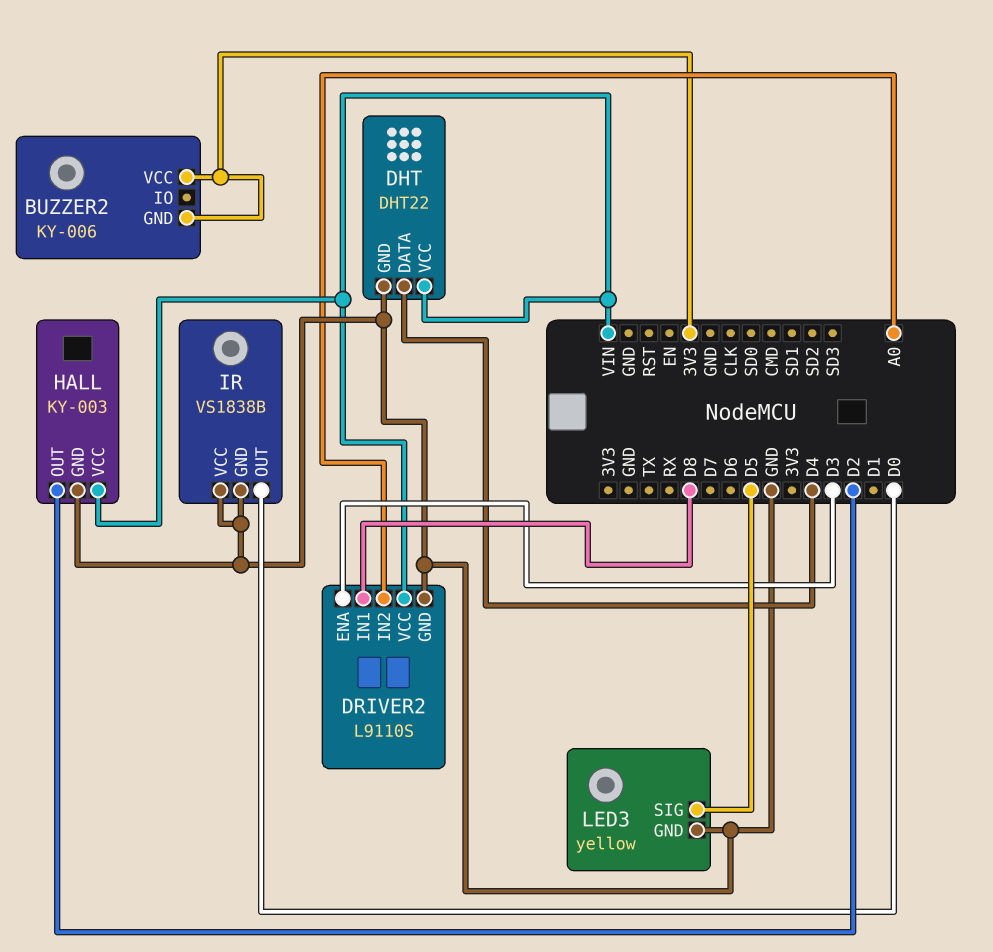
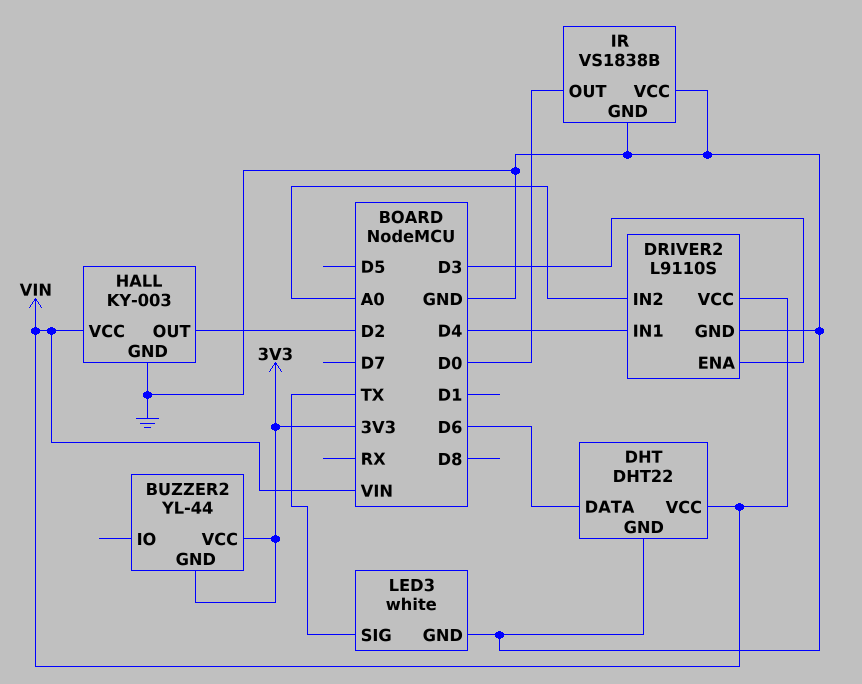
BUZZER2: KY-006 -> YL-44
DHT pin DATA: D4 -> D6
DRIVER2 pin IN1: D8 -> D4
LED3: yellow -> white
LED3 pin SIG: D5 -> TX

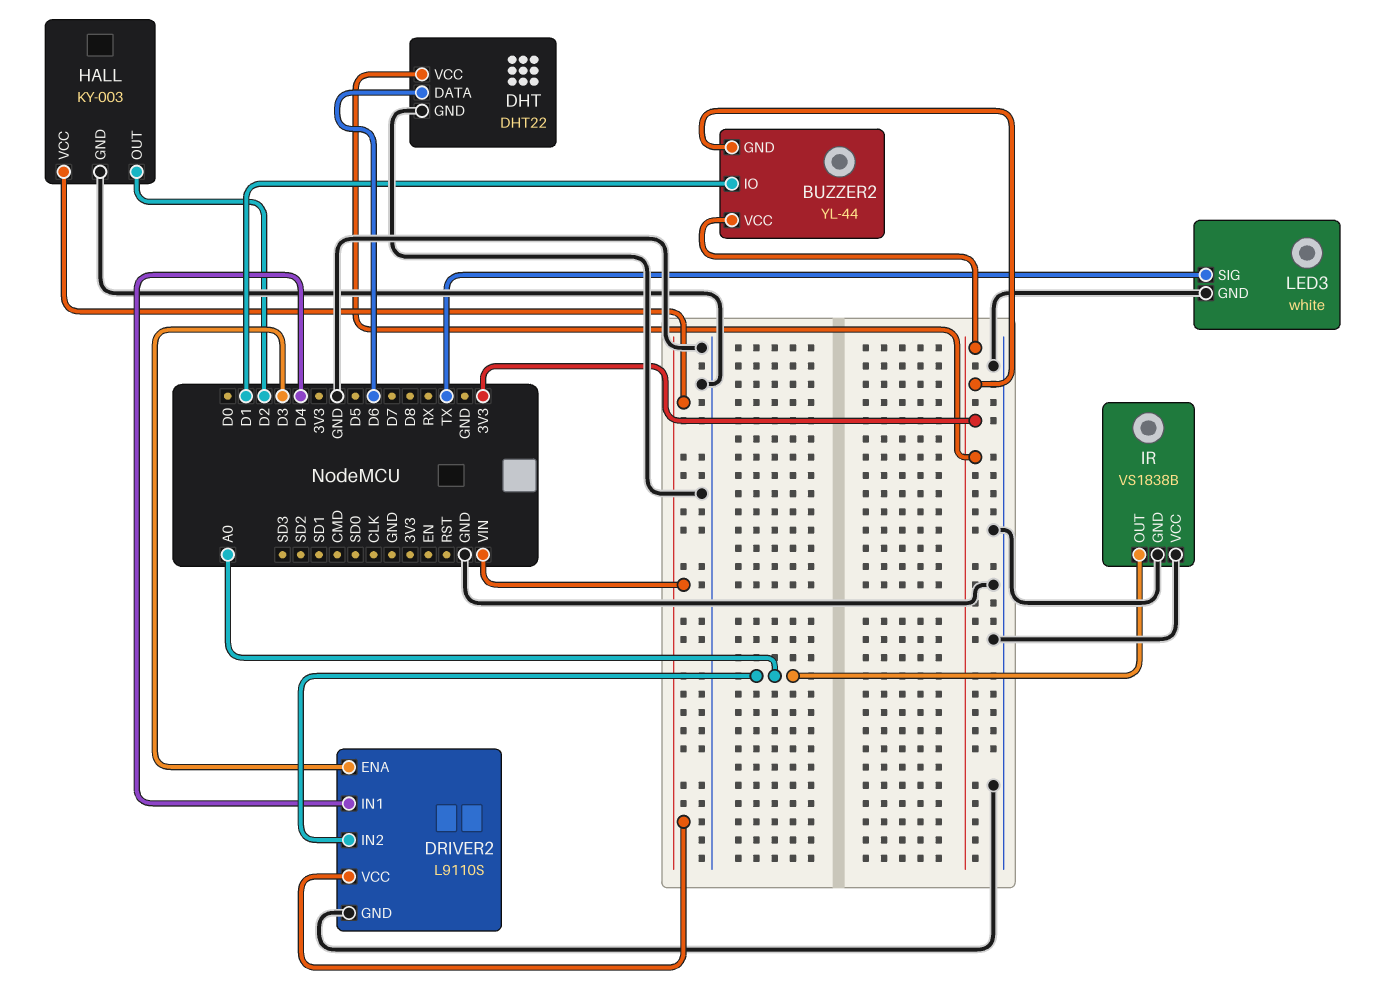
BUZZER2 pin IO: none -> D1
DHT pin VCC: VIN -> 3V3
IR pin OUT: D0 -> A0

